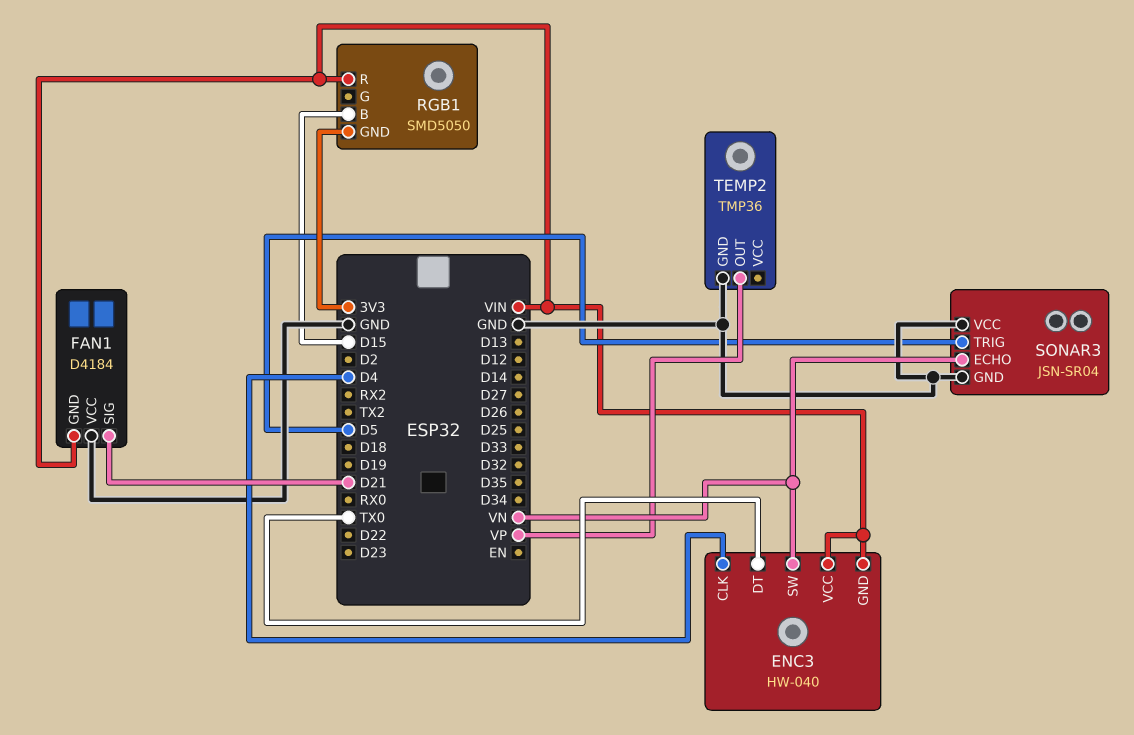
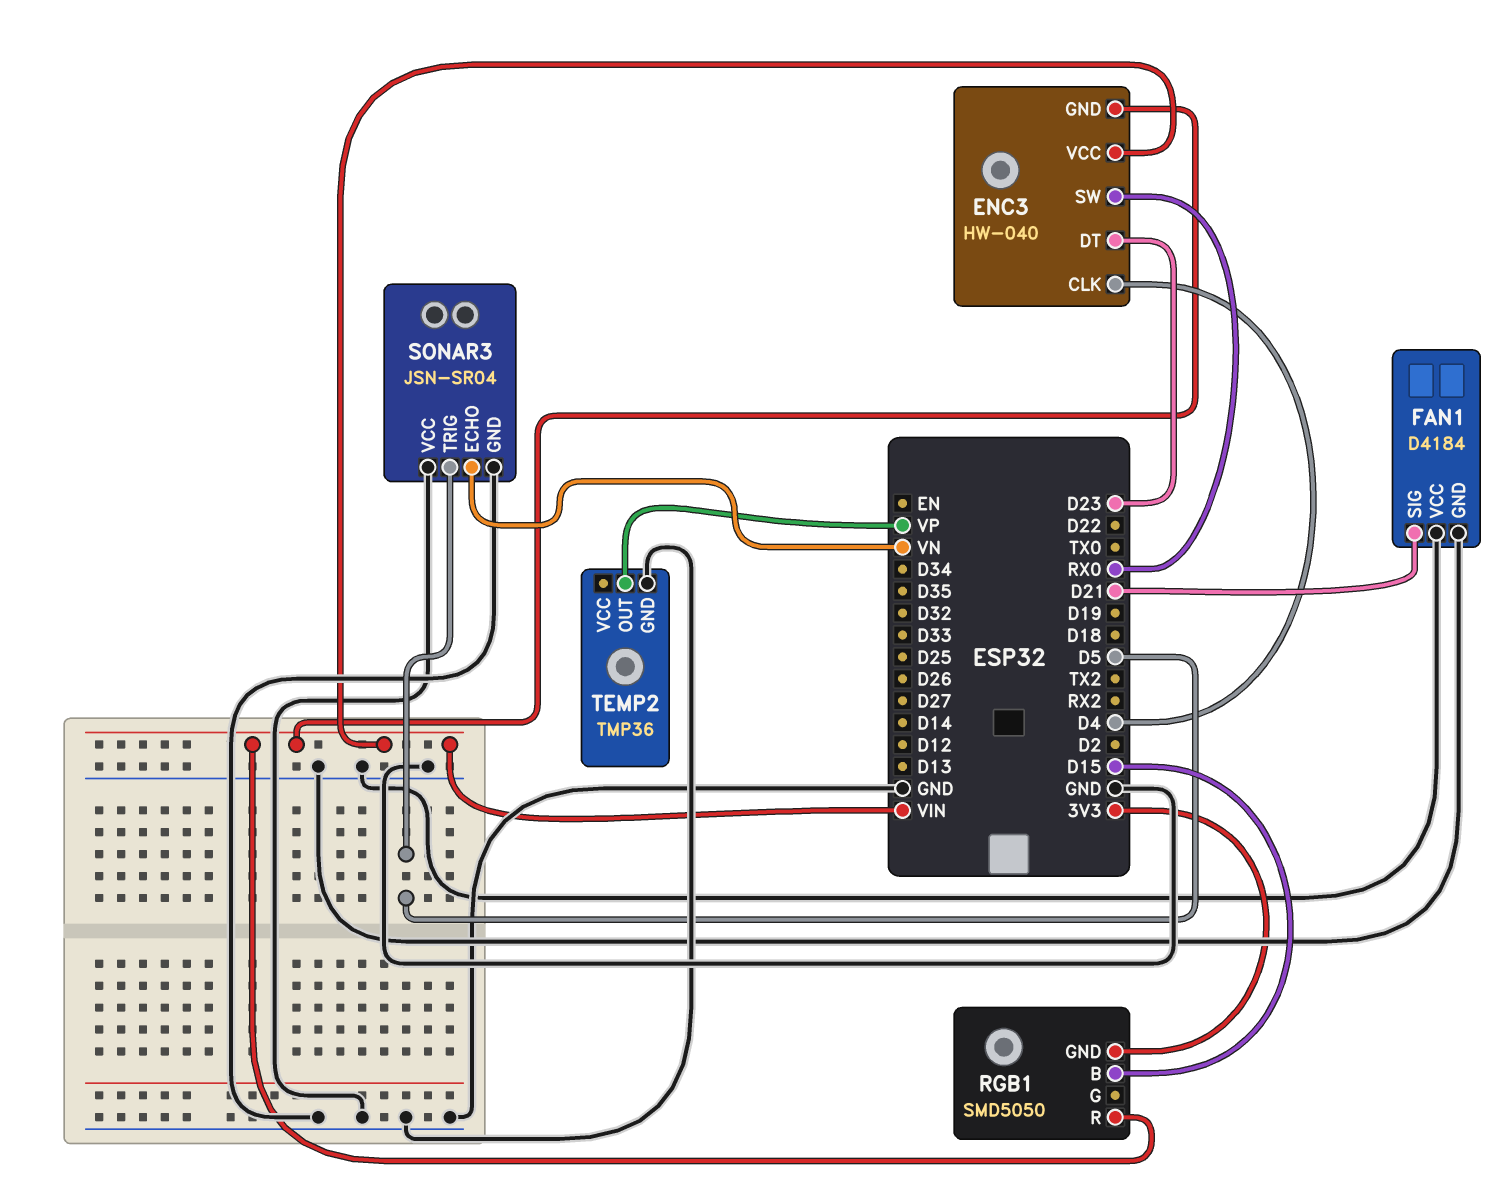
ENC3 pin DT: TX0 -> D23
ENC3 pin SW: VN -> RX0
FAN1 pin GND: VIN -> GND

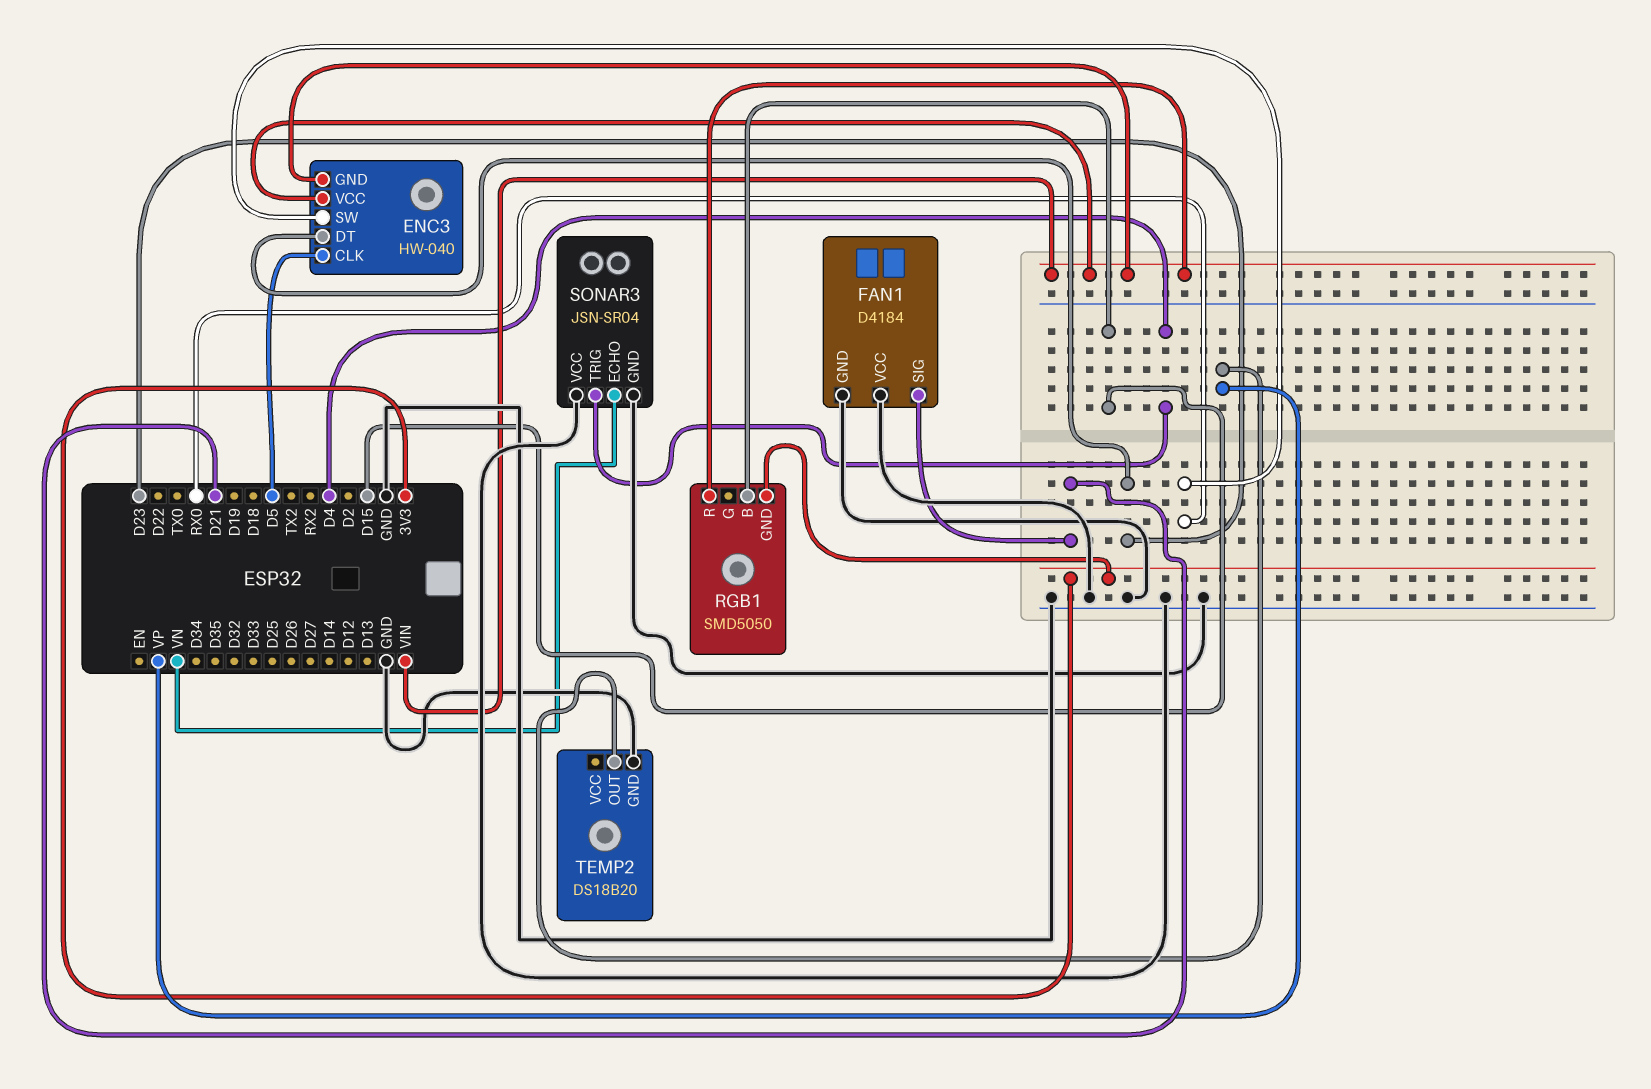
ENC3 pin CLK: D4 -> D5
SONAR3 pin TRIG: D5 -> D4
TEMP2: TMP36 -> DS18B20

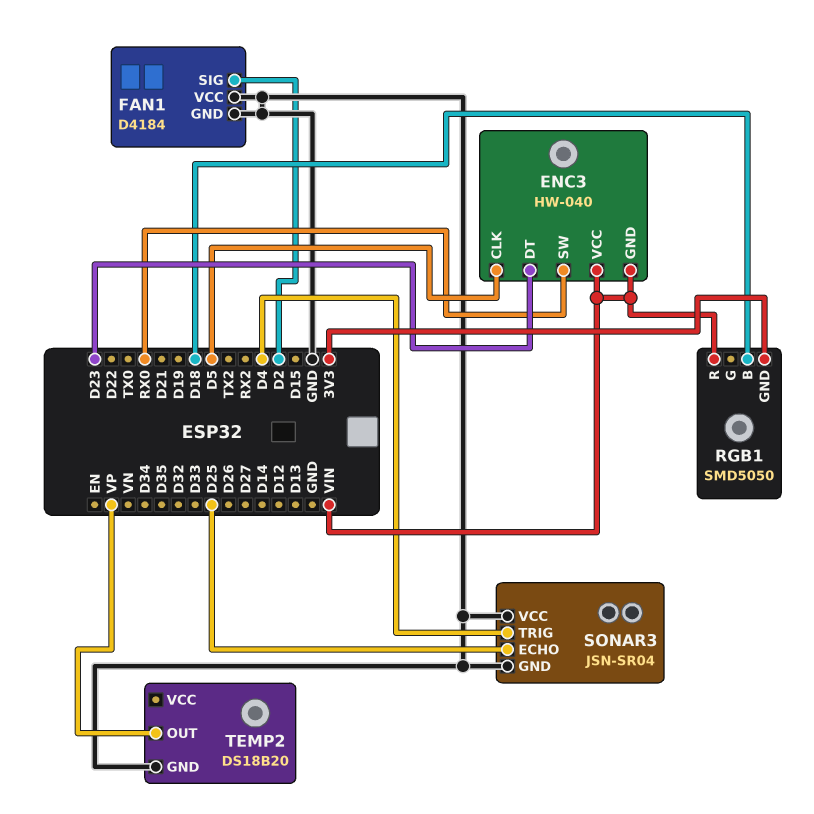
FAN1 pin SIG: D21 -> D2
RGB1 pin B: D15 -> D18
SONAR3 pin ECHO: VN -> D25

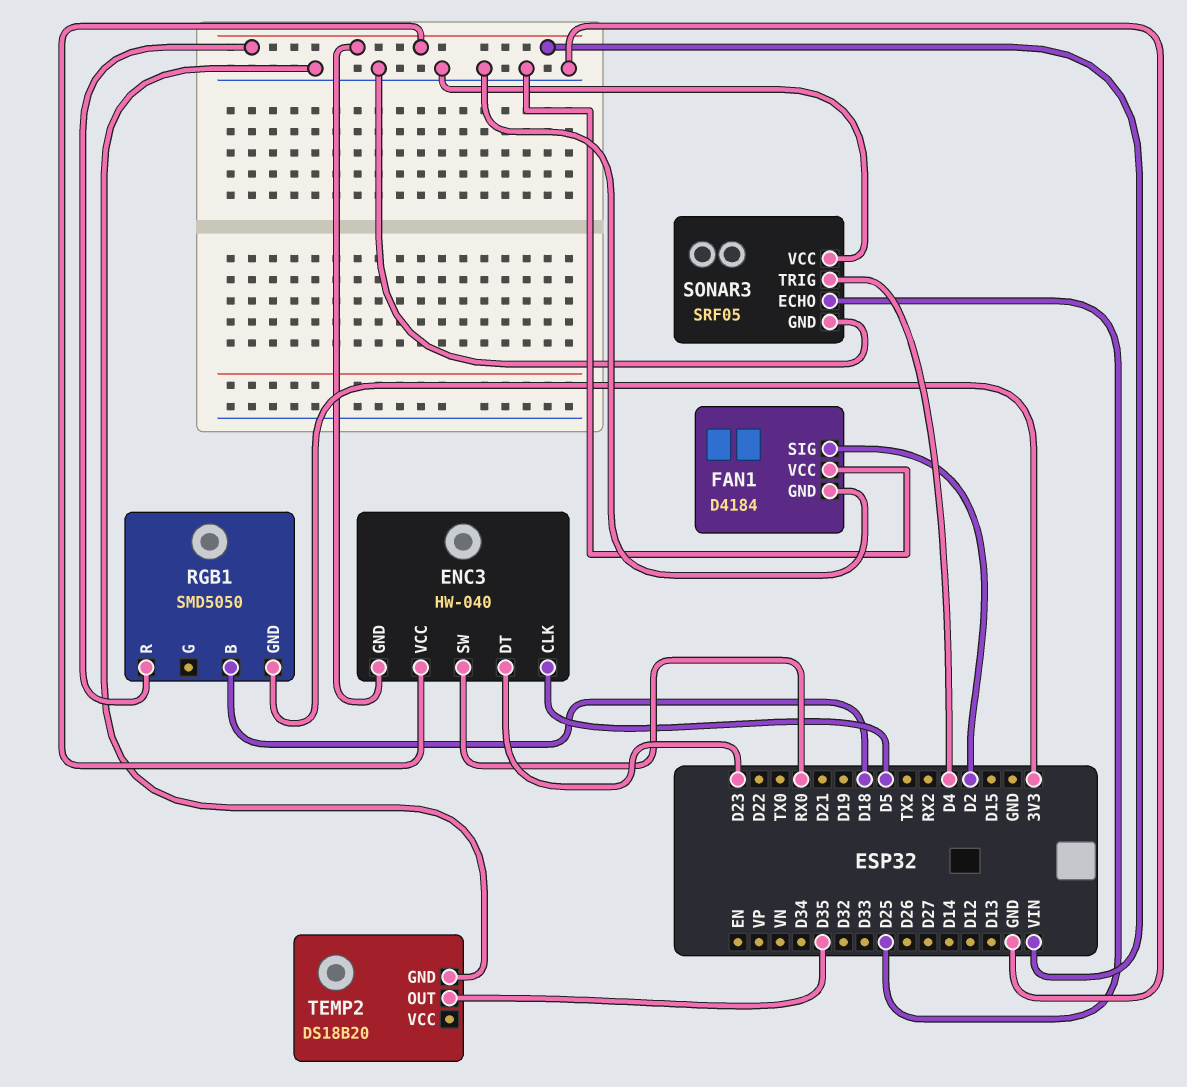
SONAR3: JSN-SR04 -> SRF05
TEMP2 pin OUT: VP -> D35

